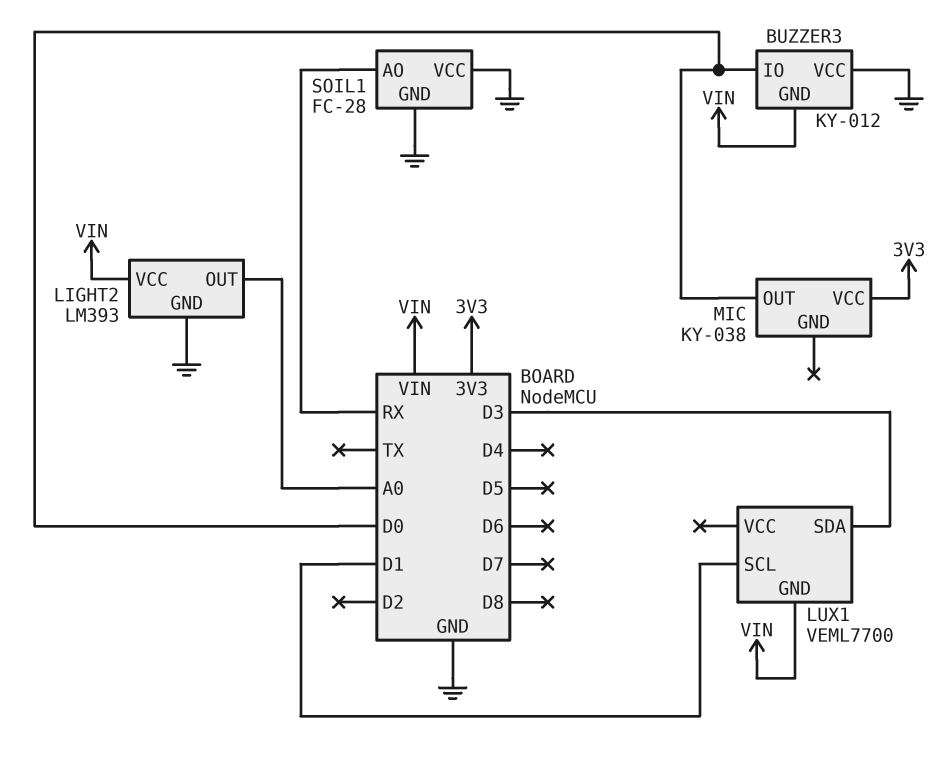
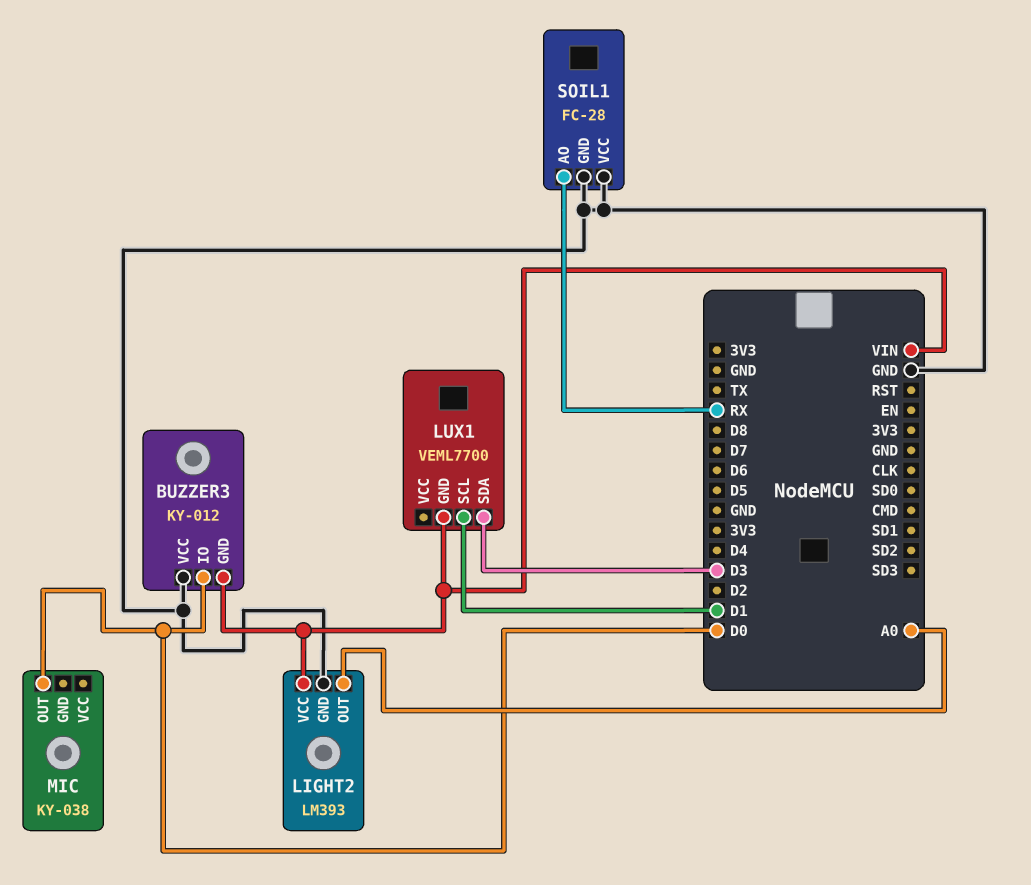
MIC pin VCC: 3V3 -> none

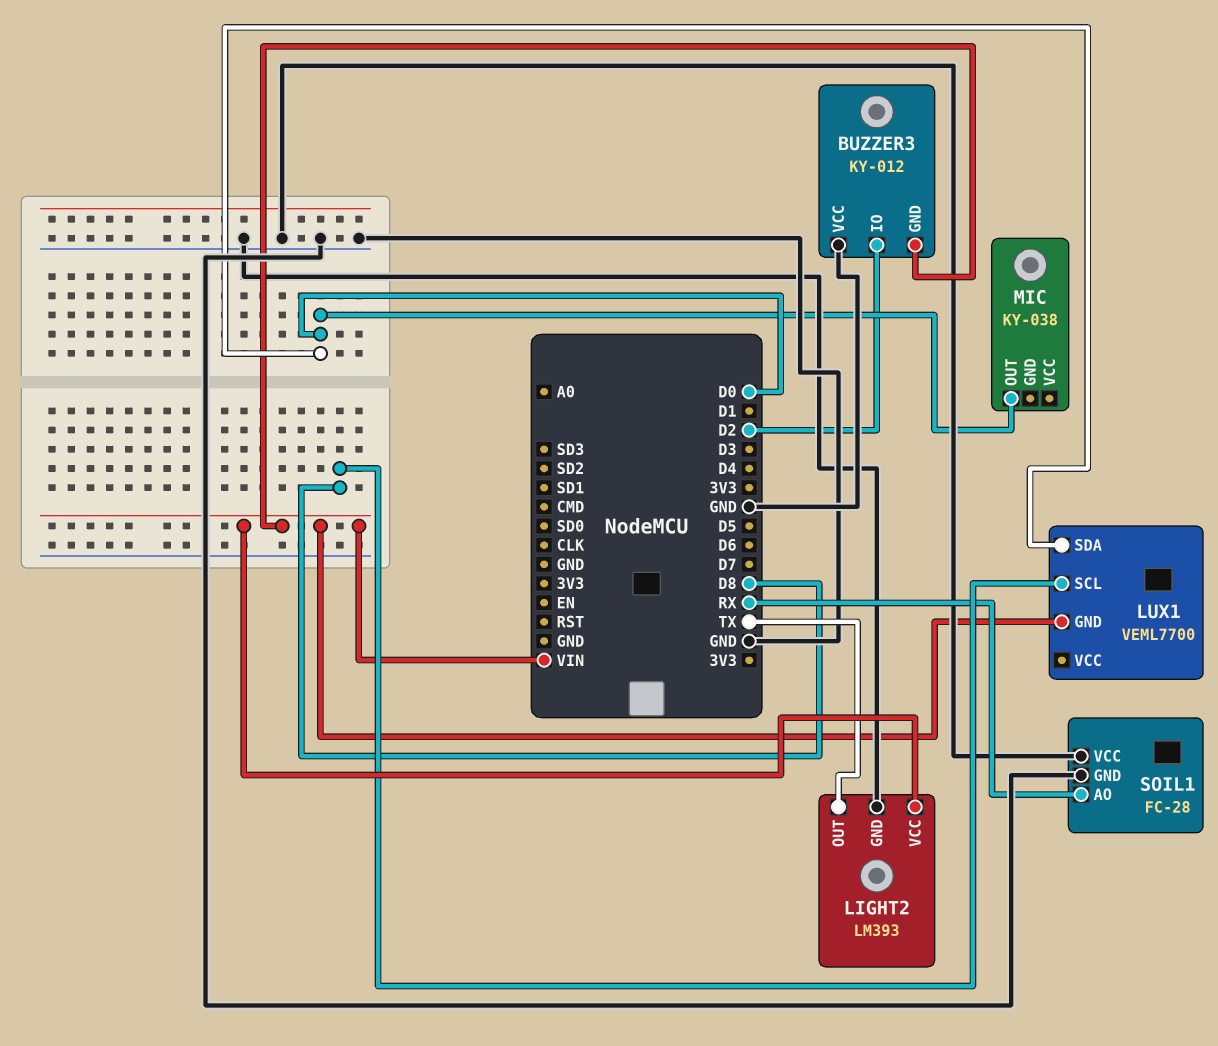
BUZZER3 pin IO: D0 -> D2
LIGHT2 pin OUT: A0 -> TX
LUX1 pin SCL: D1 -> D8
LUX1 pin SDA: D3 -> D0

